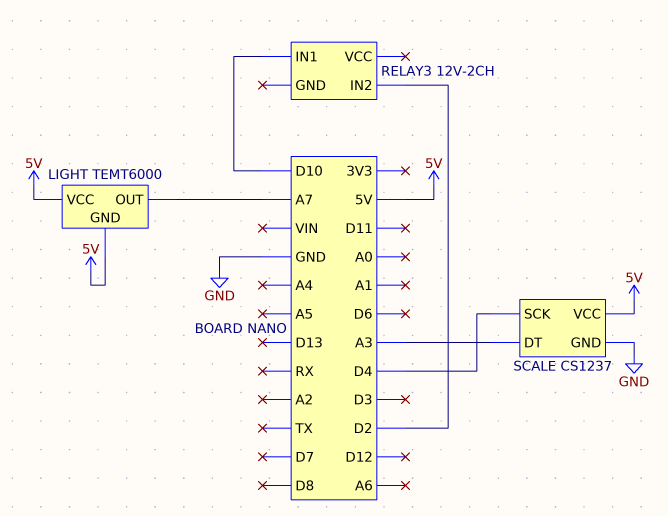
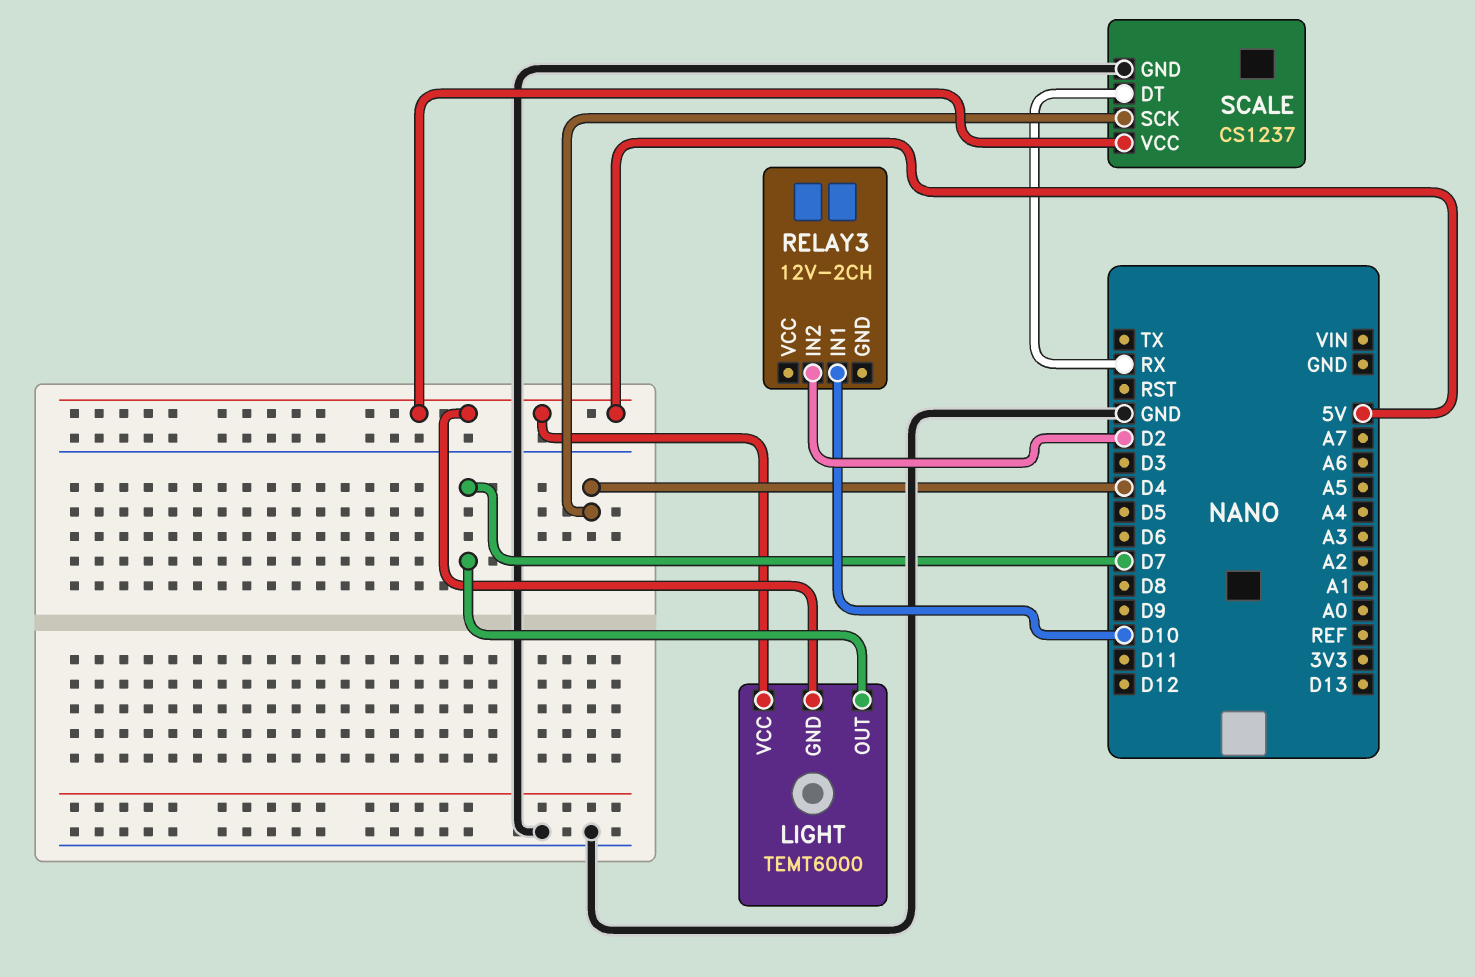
LIGHT pin OUT: A7 -> D7
SCALE pin DT: A3 -> RX

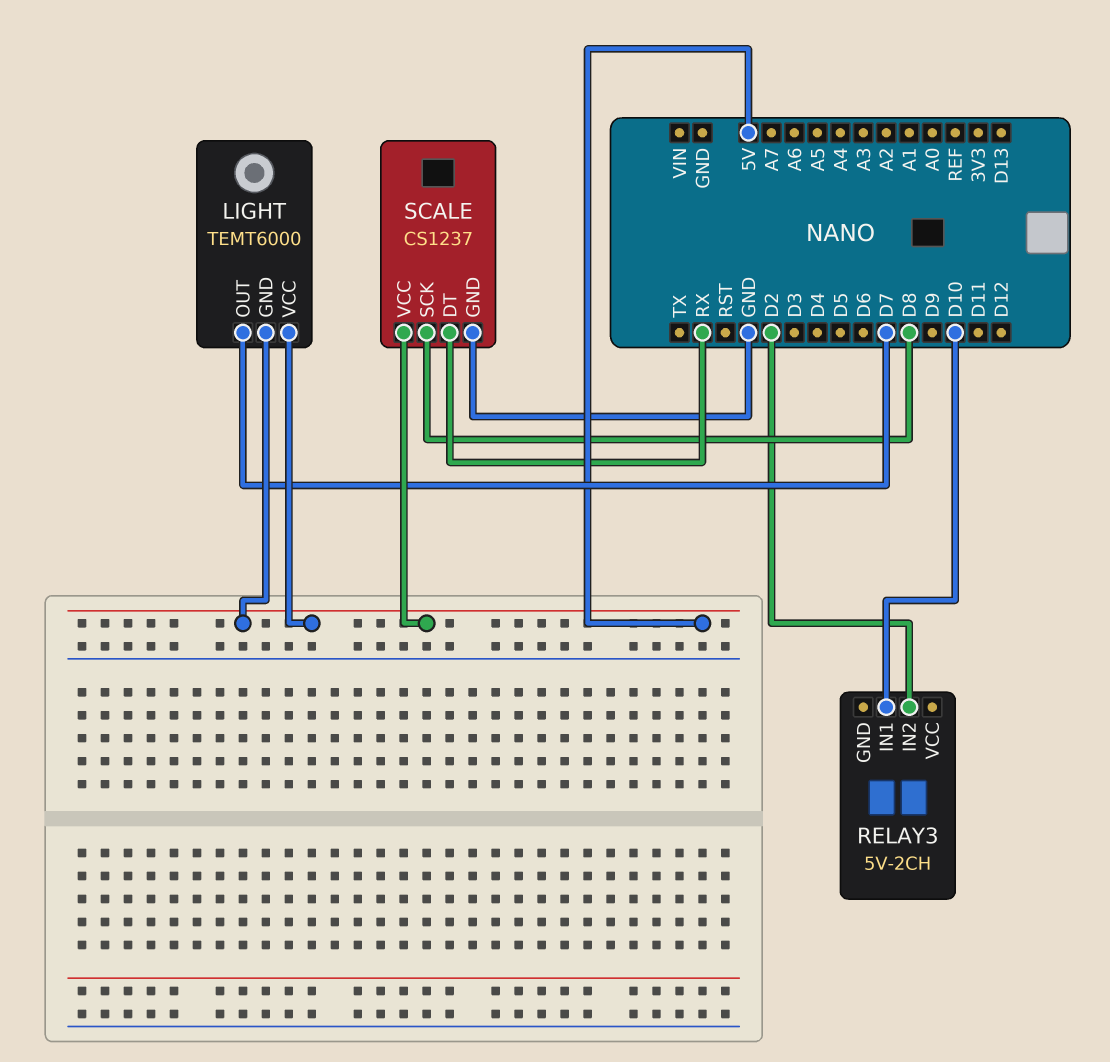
RELAY3: 12V-2CH -> 5V-2CH
SCALE pin SCK: D4 -> D8

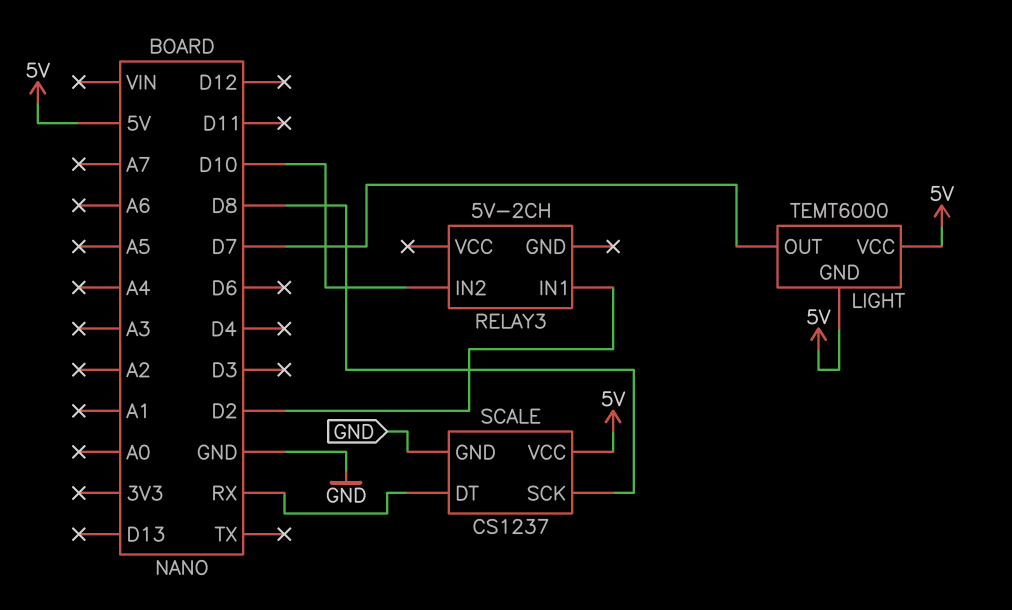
RELAY3 pin IN1: D10 -> D2
RELAY3 pin IN2: D2 -> D10

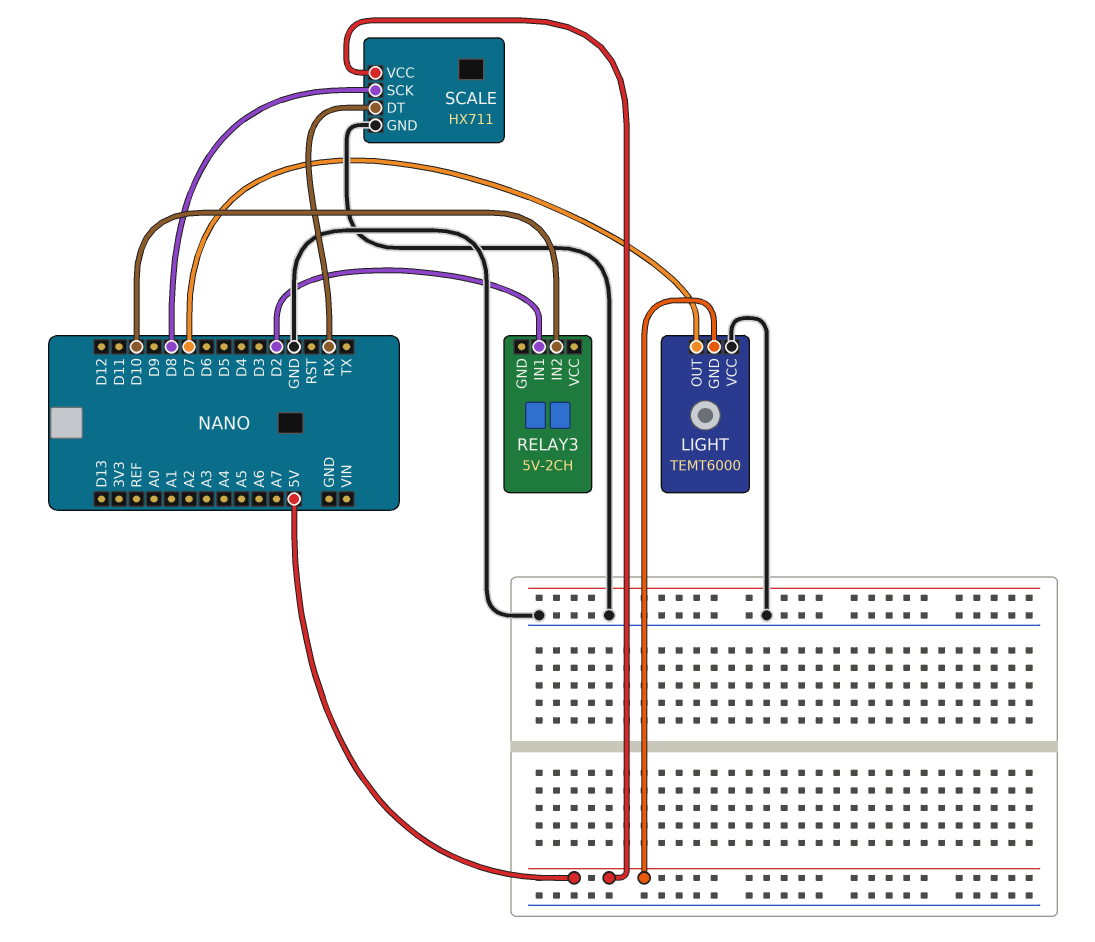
LIGHT pin VCC: 5V -> GND
SCALE: CS1237 -> HX711

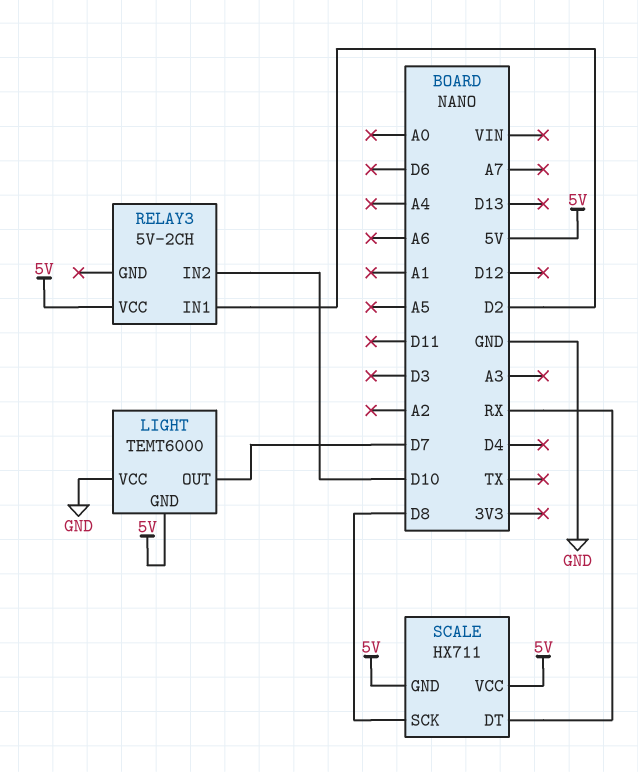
RELAY3 pin VCC: none -> 5V
SCALE pin GND: GND -> 5V

